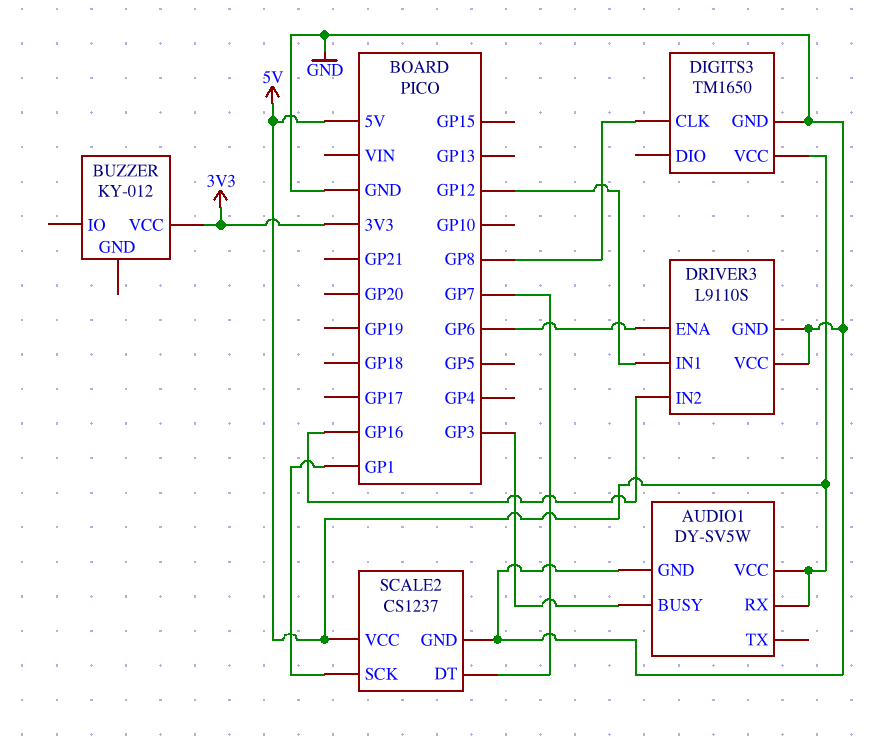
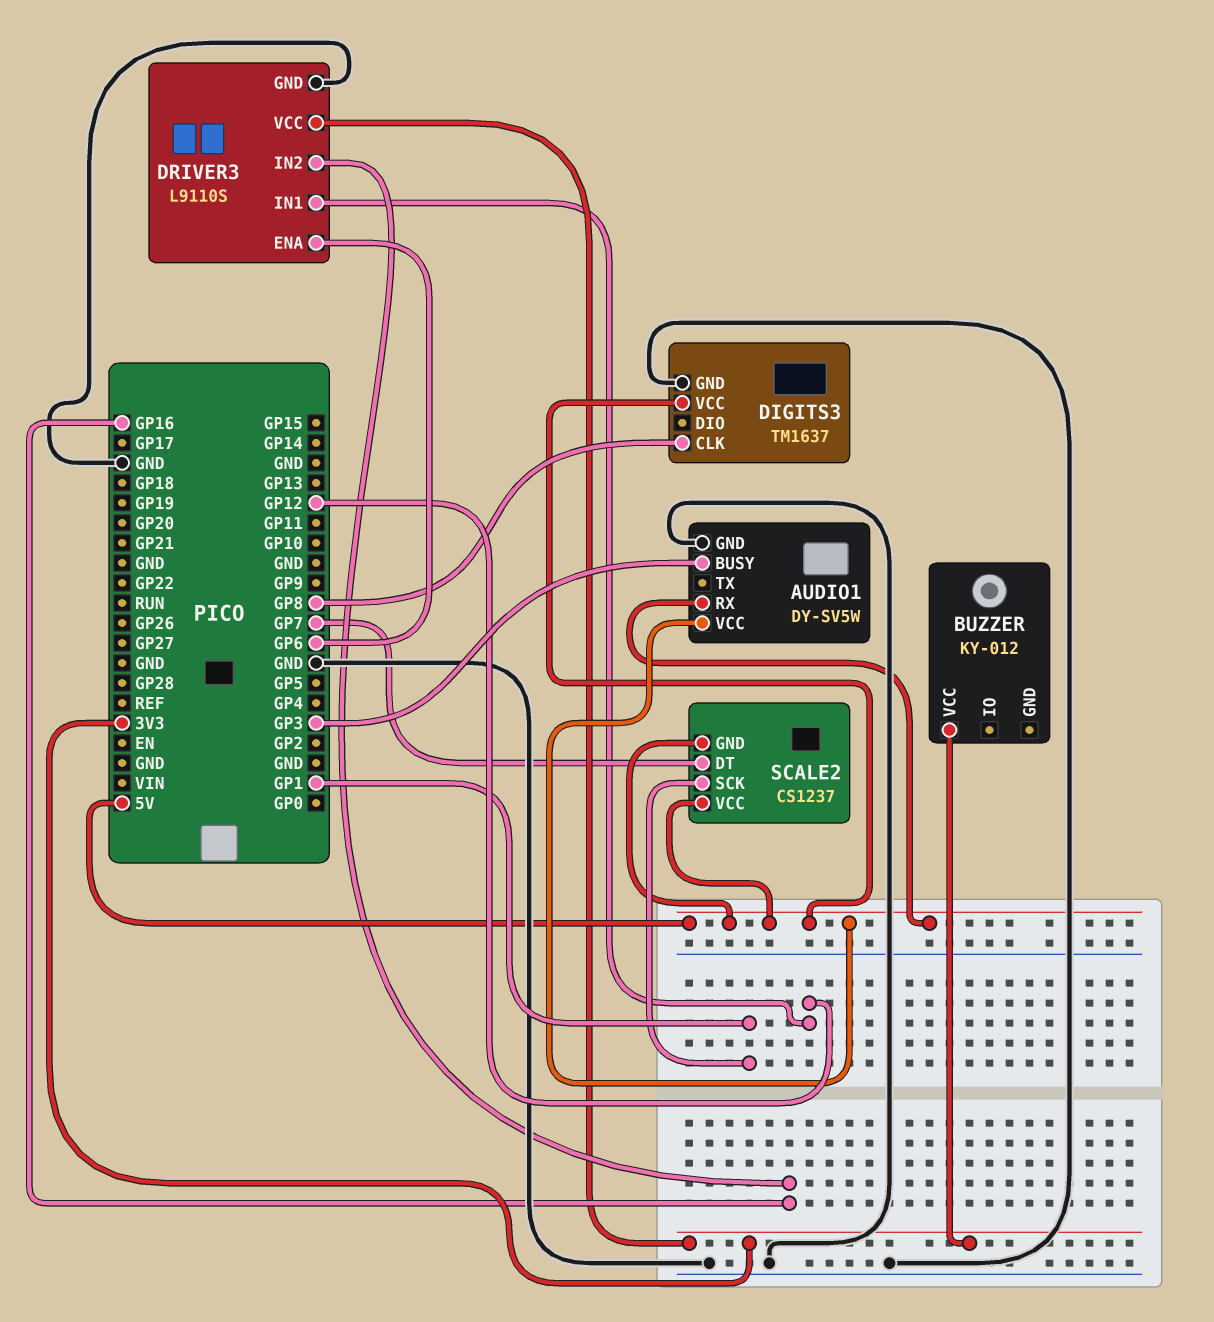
DIGITS3: TM1650 -> TM1637
DRIVER3 pin VCC: GND -> 3V3
SCALE2 pin GND: GND -> 5V

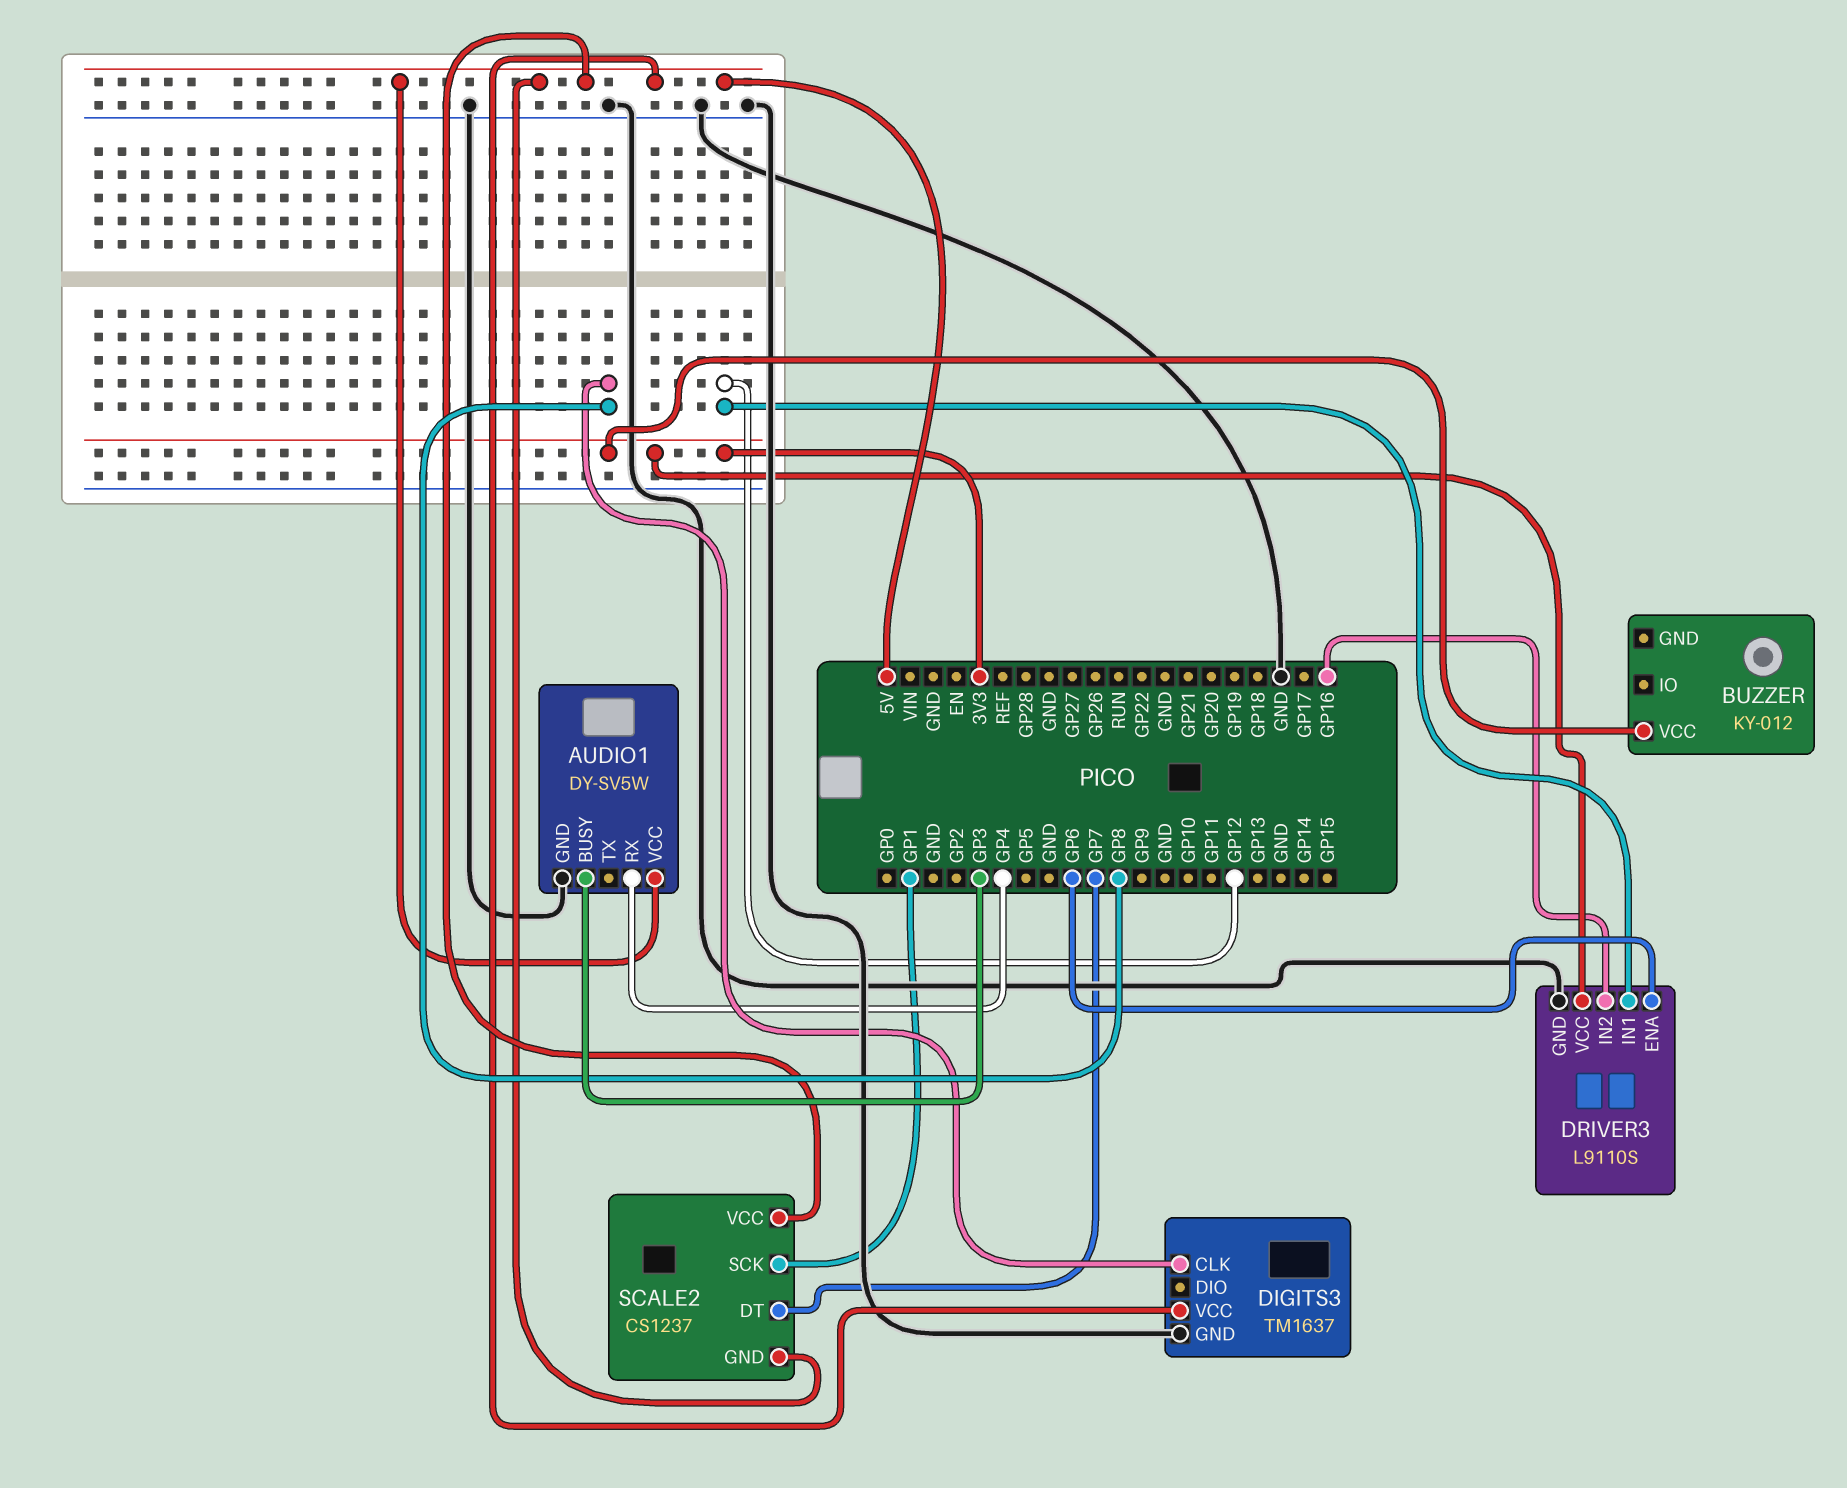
AUDIO1 pin RX: 5V -> GP4

